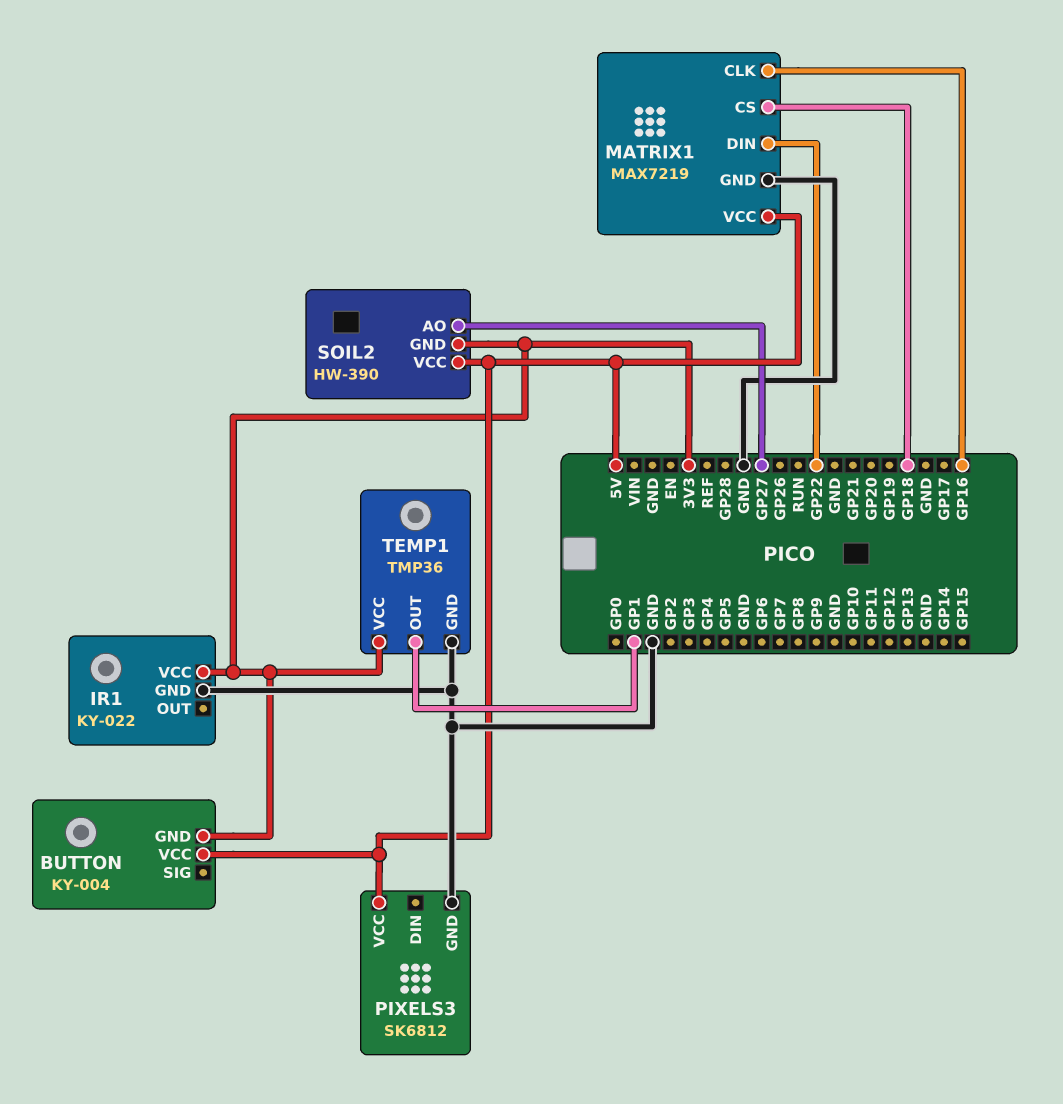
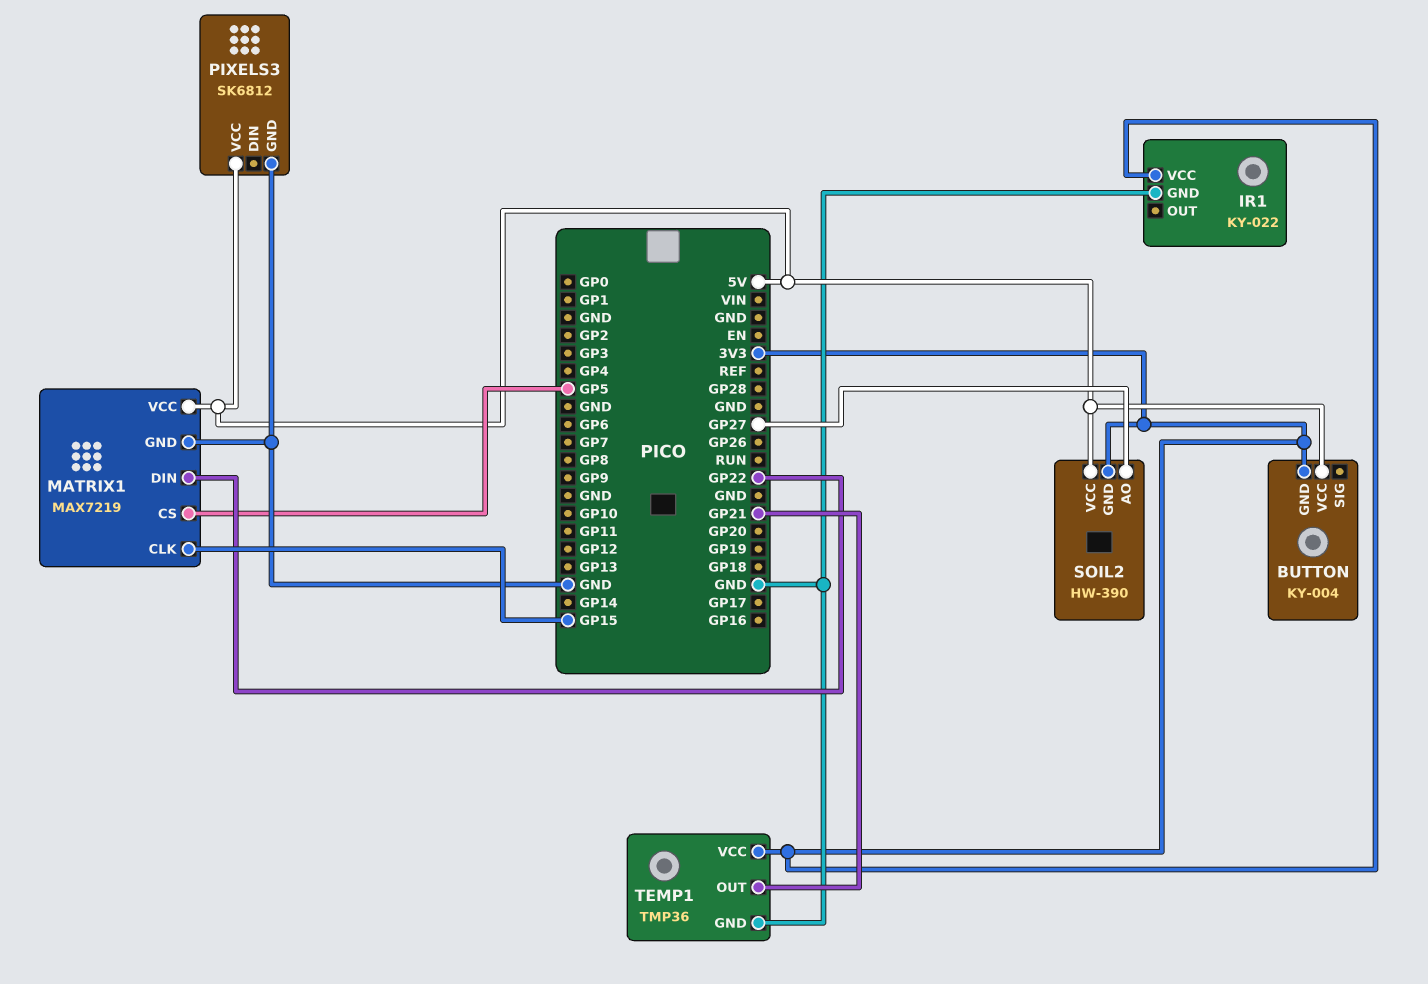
MATRIX1 pin CLK: GP16 -> GP15
MATRIX1 pin CS: GP18 -> GP5
TEMP1 pin OUT: GP1 -> GP21

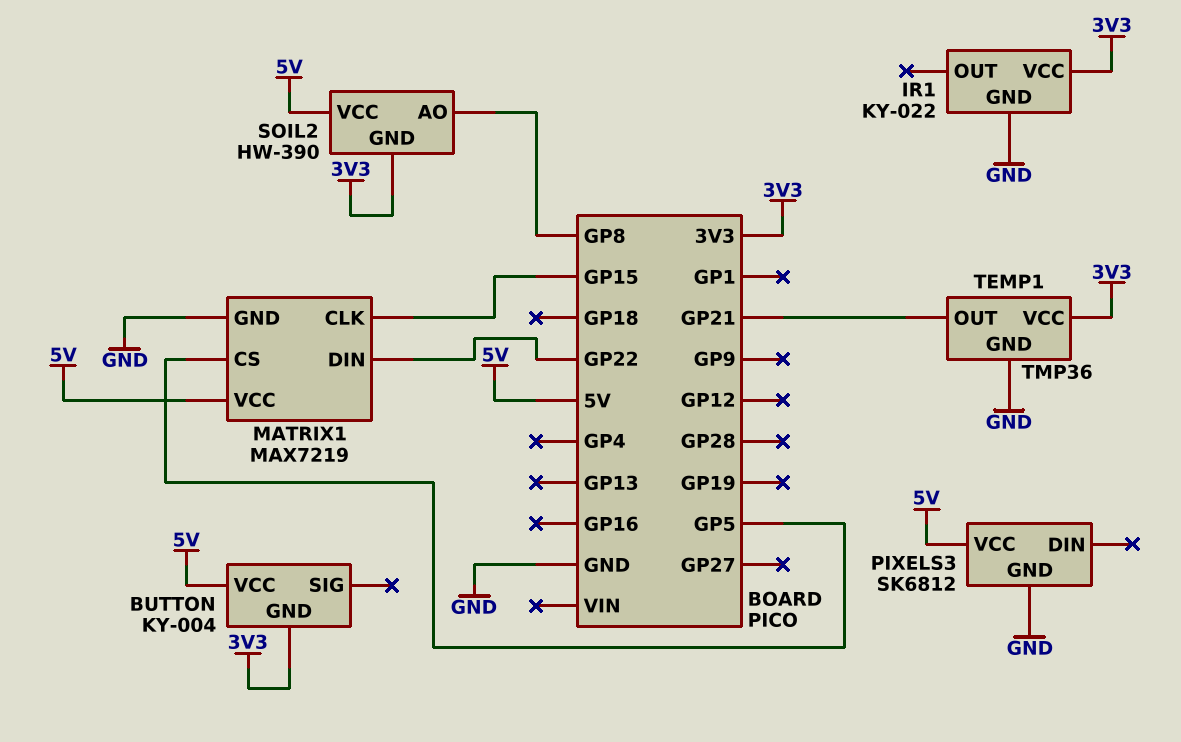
SOIL2 pin AO: GP27 -> GP8

